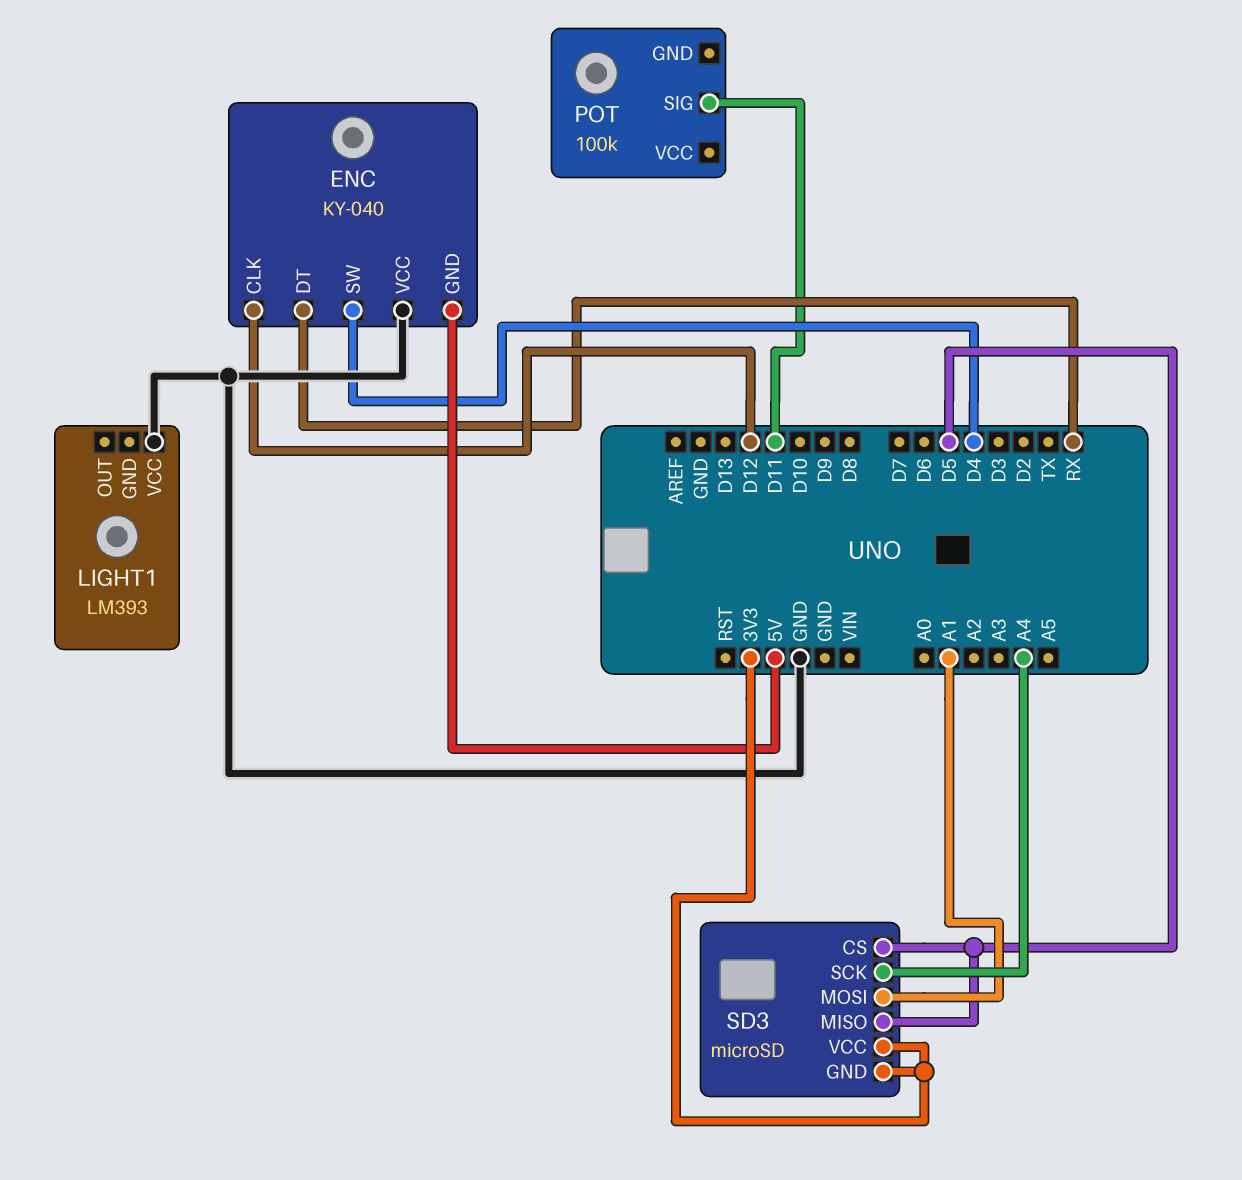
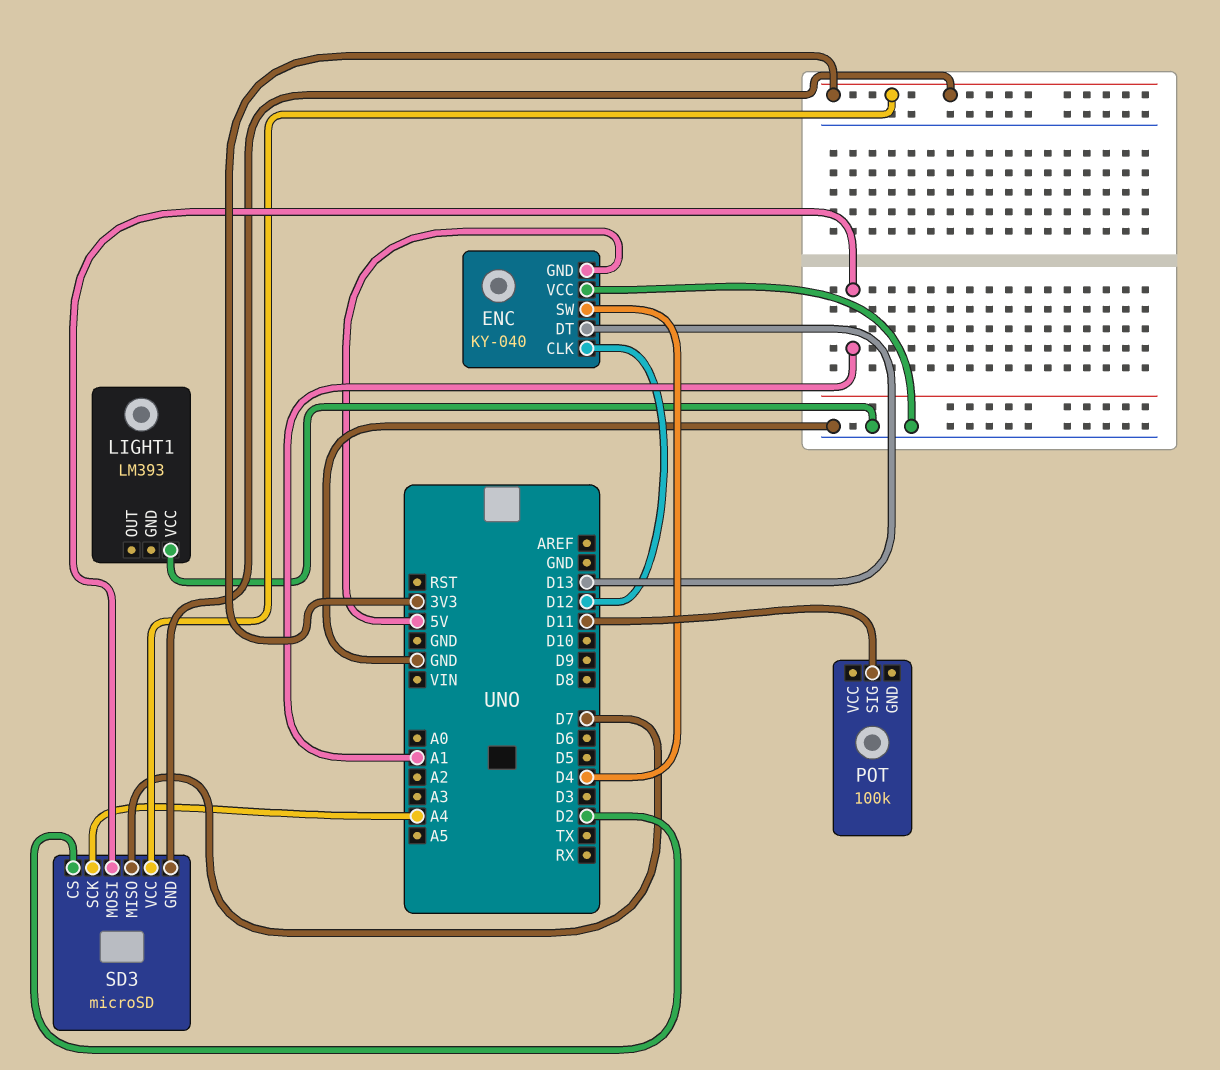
ENC pin DT: RX -> D13
SD3 pin CS: D5 -> D2
SD3 pin MISO: D5 -> D7

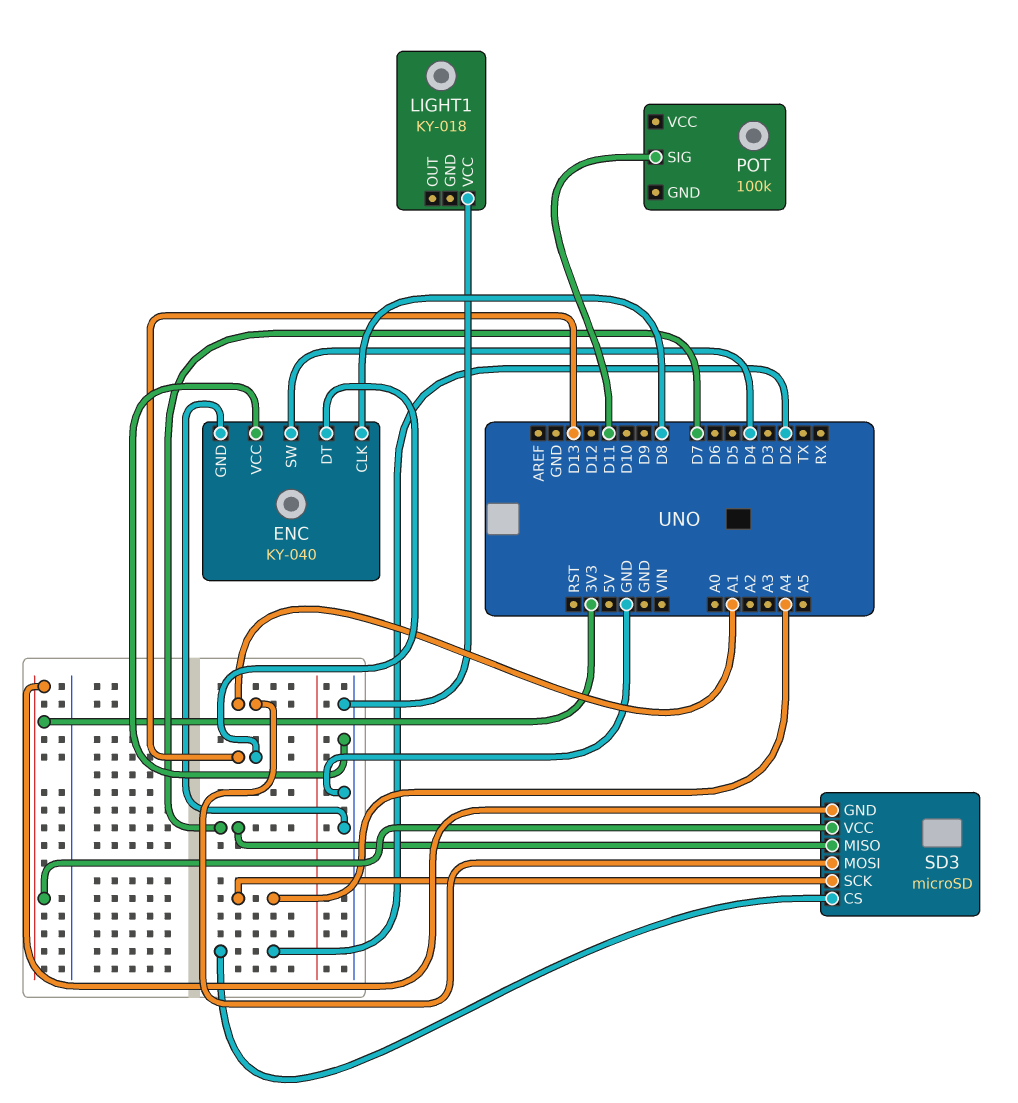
ENC pin CLK: D12 -> D8
ENC pin GND: 5V -> GND
LIGHT1: LM393 -> KY-018

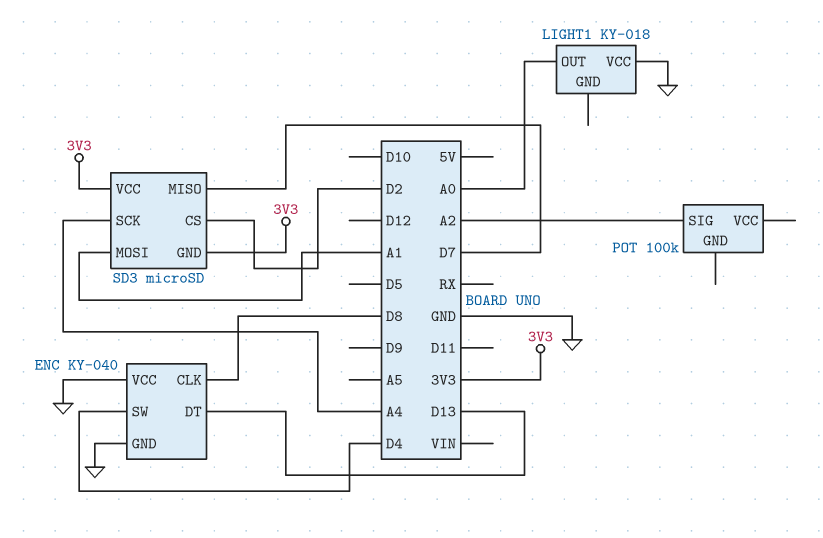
LIGHT1 pin OUT: none -> A0
POT pin SIG: D11 -> A2

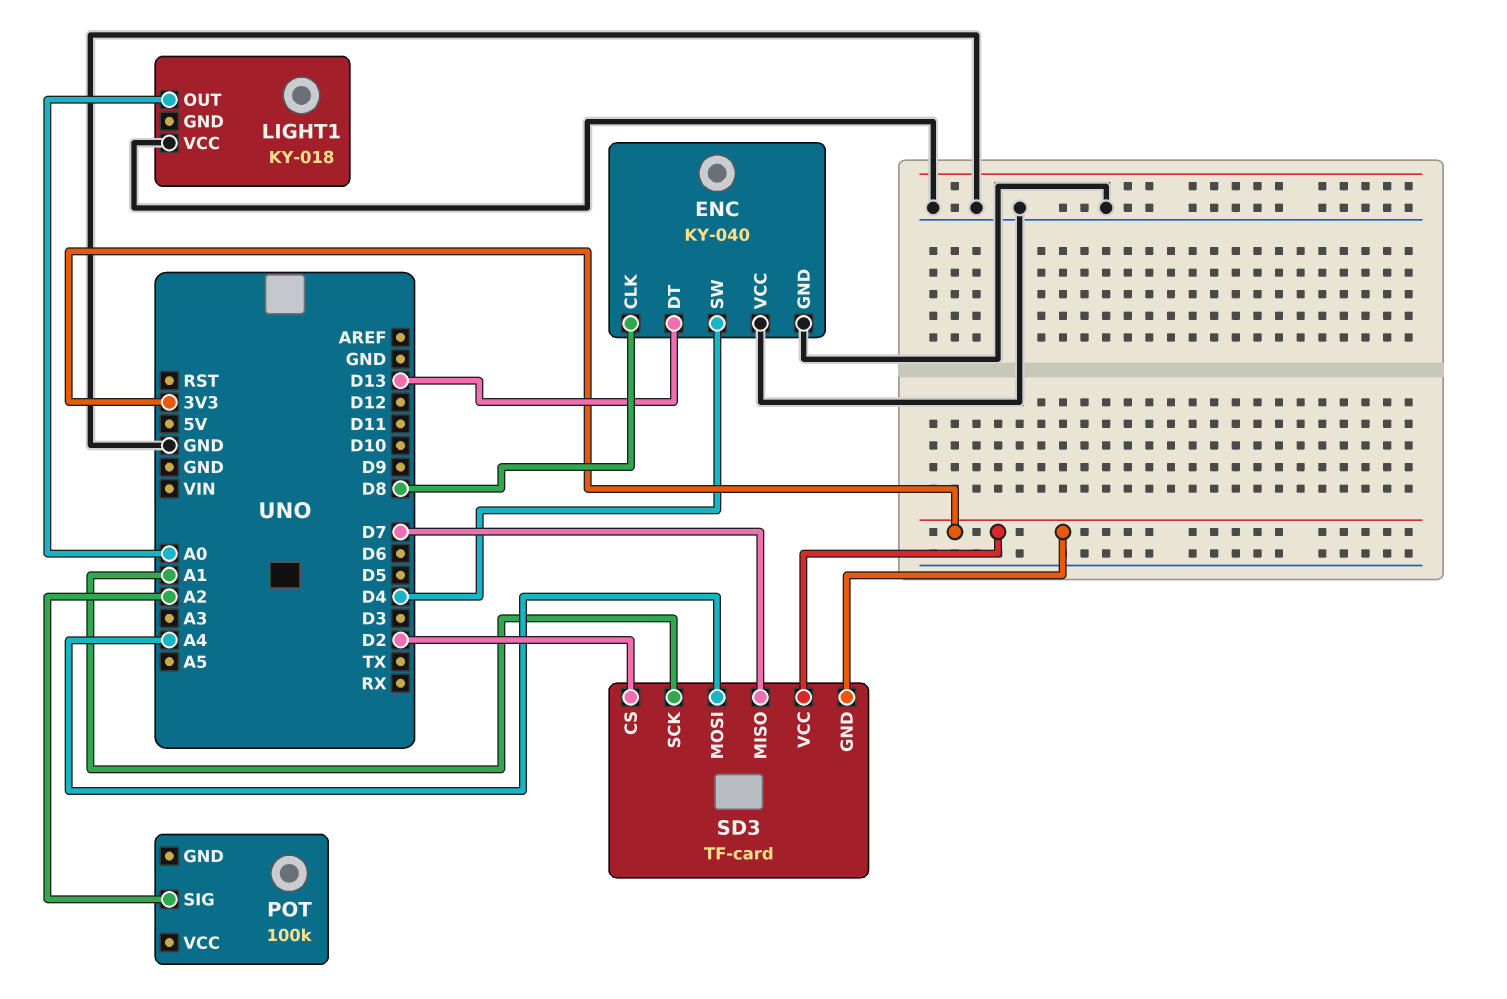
SD3: microSD -> TF-card
SD3 pin MOSI: A1 -> A4
SD3 pin SCK: A4 -> A1

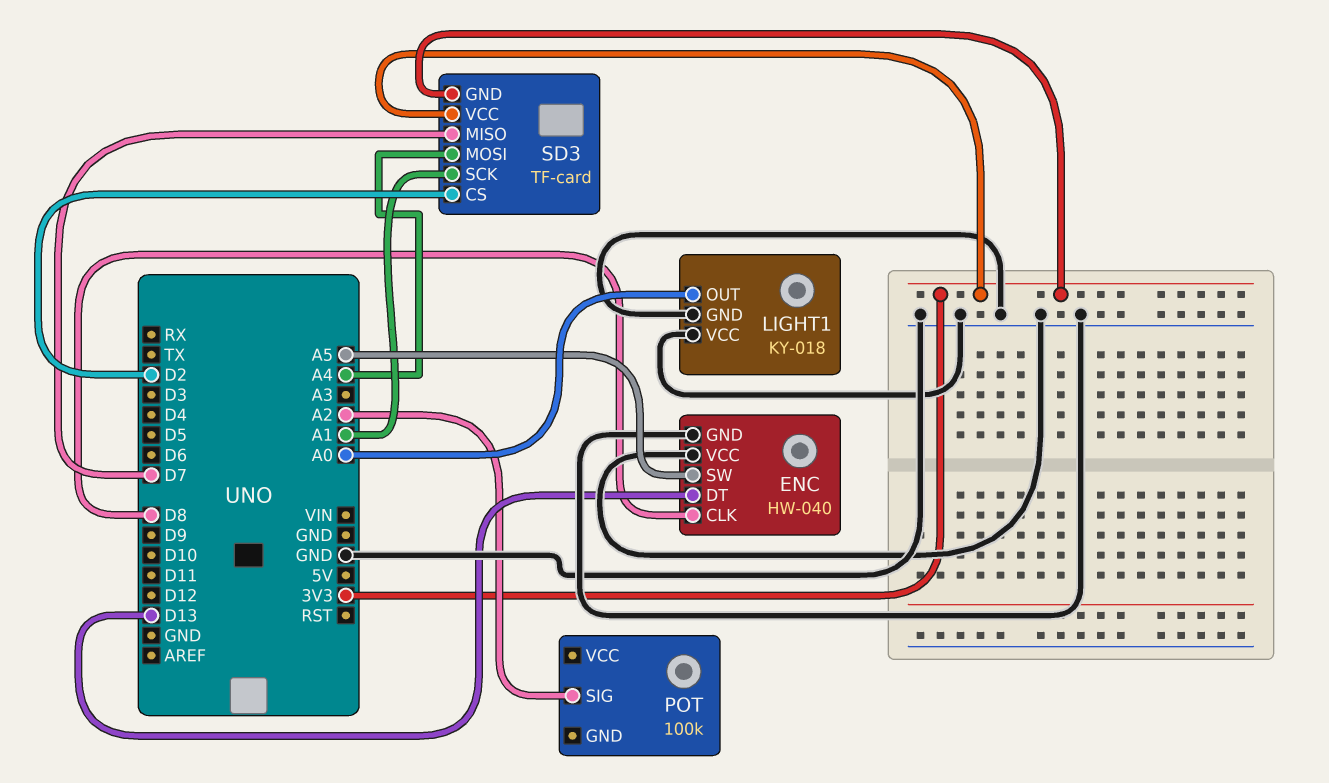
ENC: KY-040 -> HW-040
ENC pin SW: D4 -> A5
LIGHT1 pin GND: none -> GND

